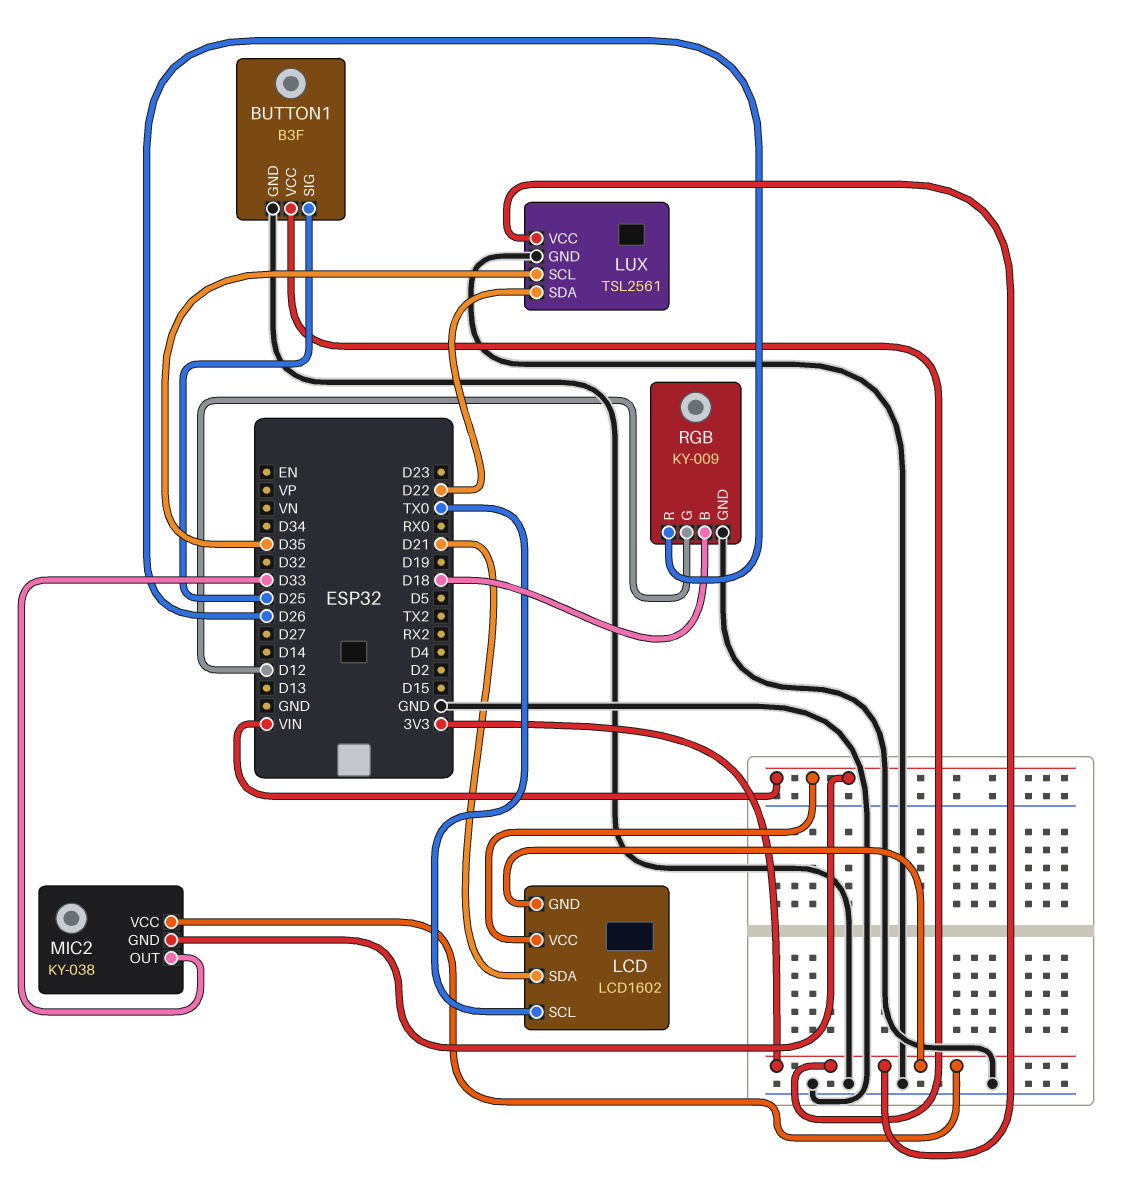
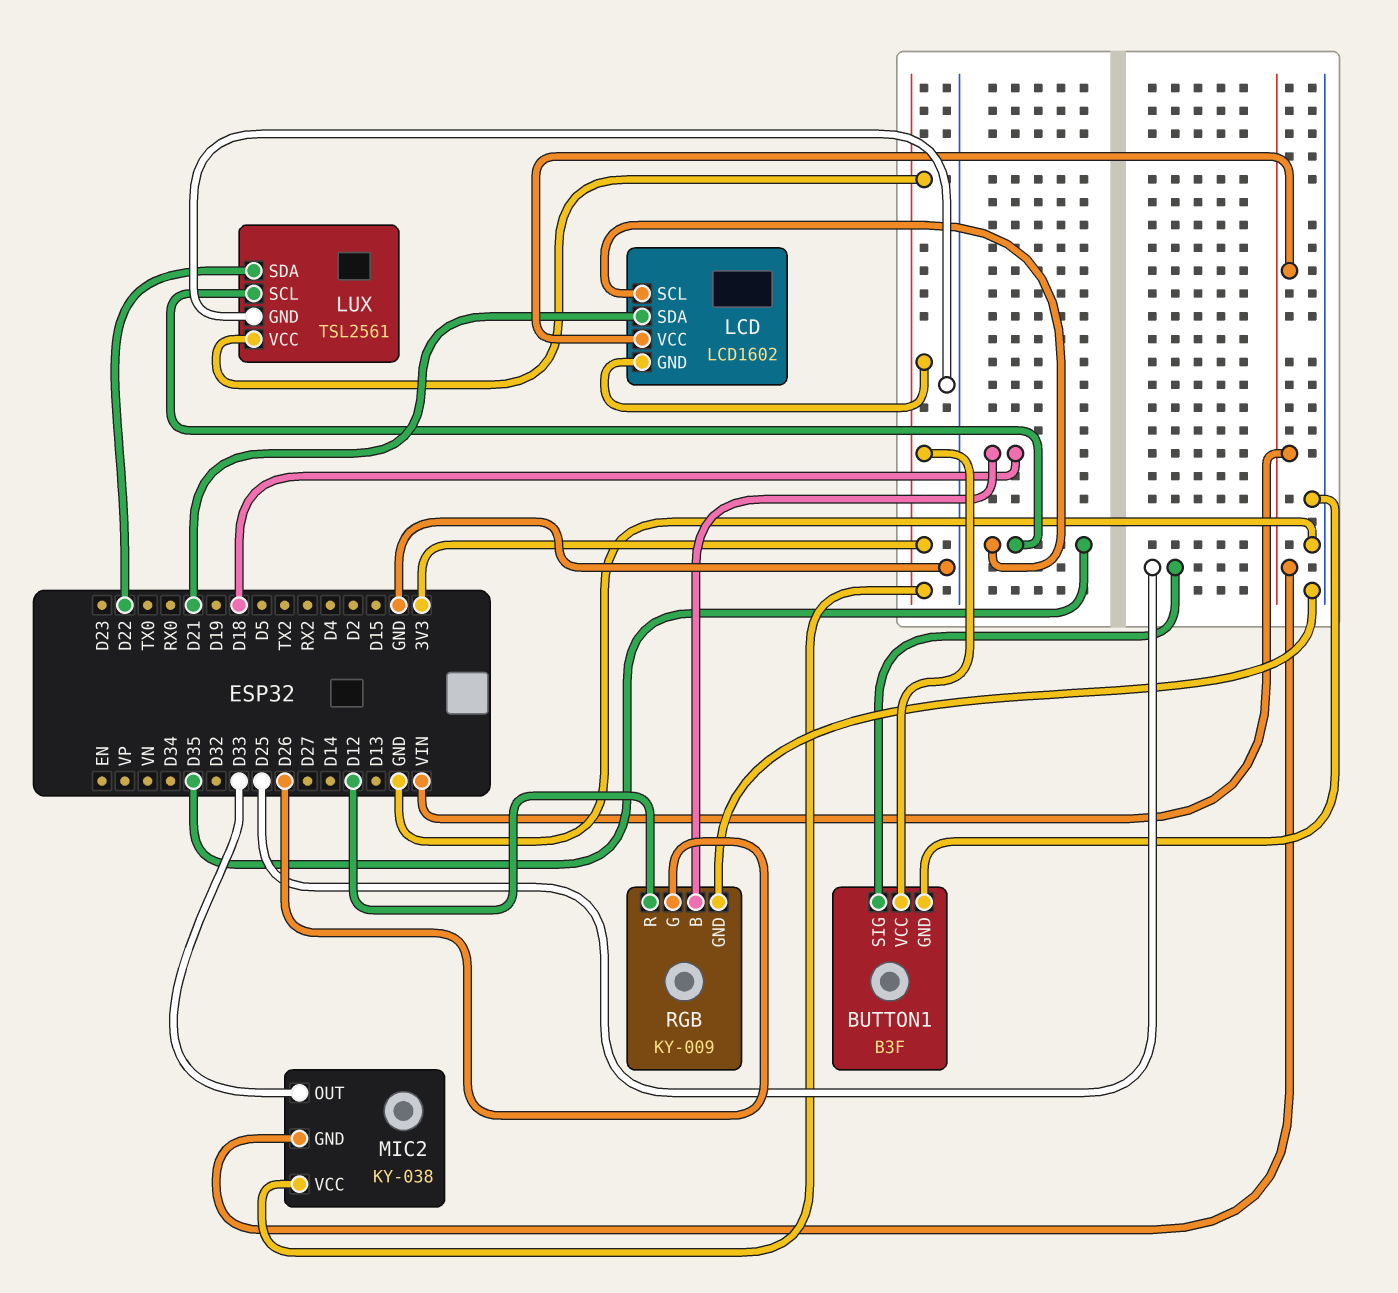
LCD pin SCL: TX0 -> D35
RGB pin G: D12 -> D26
RGB pin R: D26 -> D12

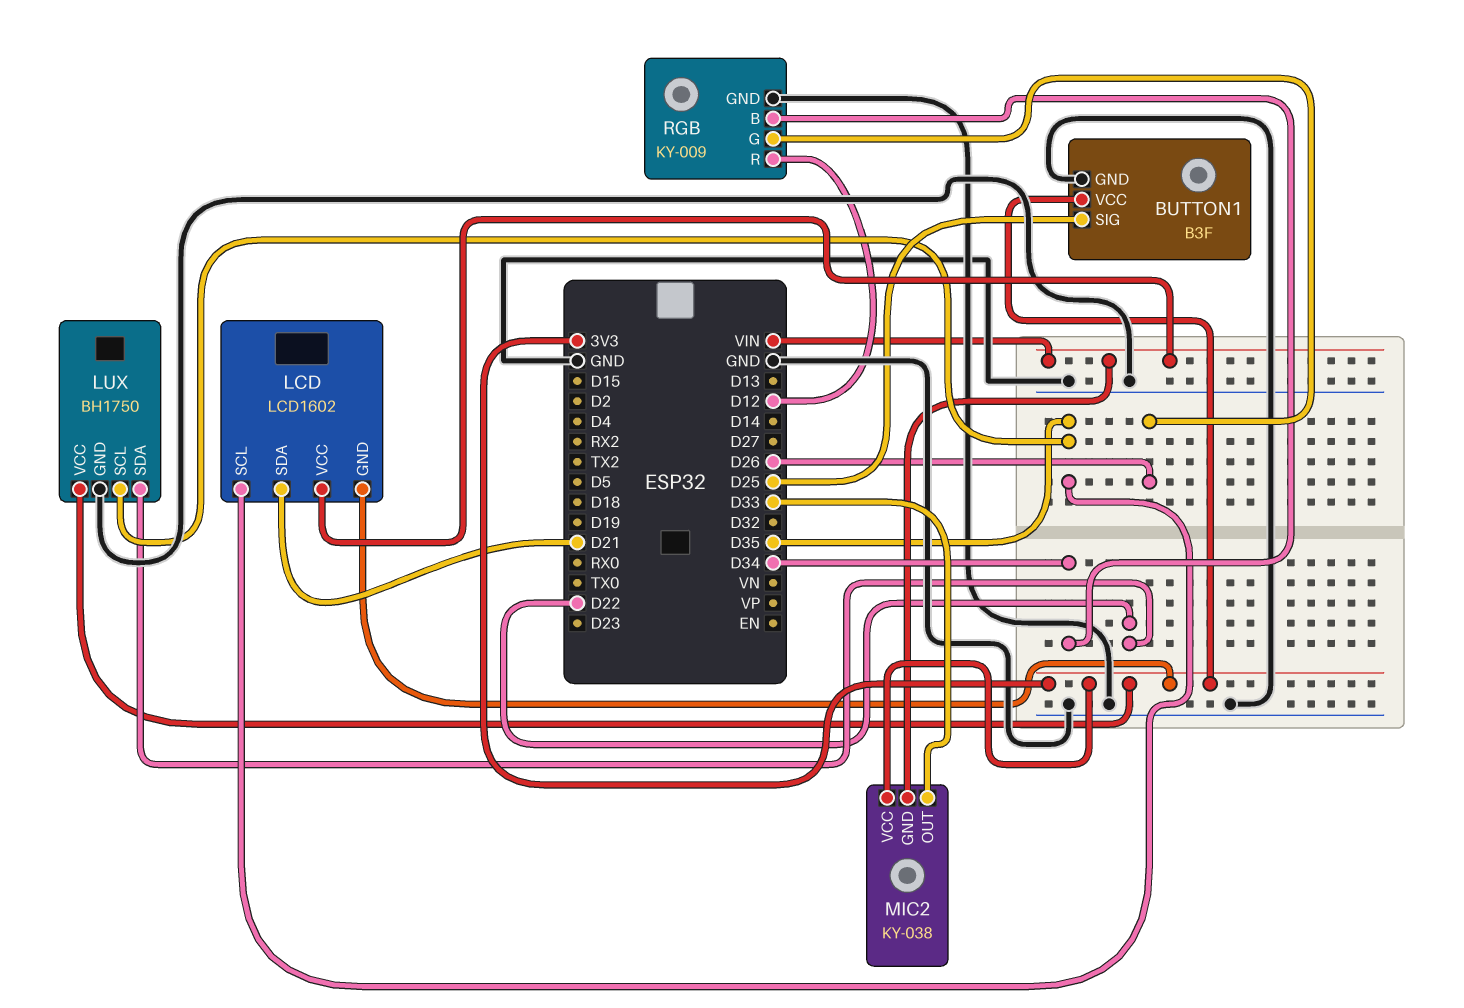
LUX: TSL2561 -> BH1750
RGB pin B: D18 -> D34

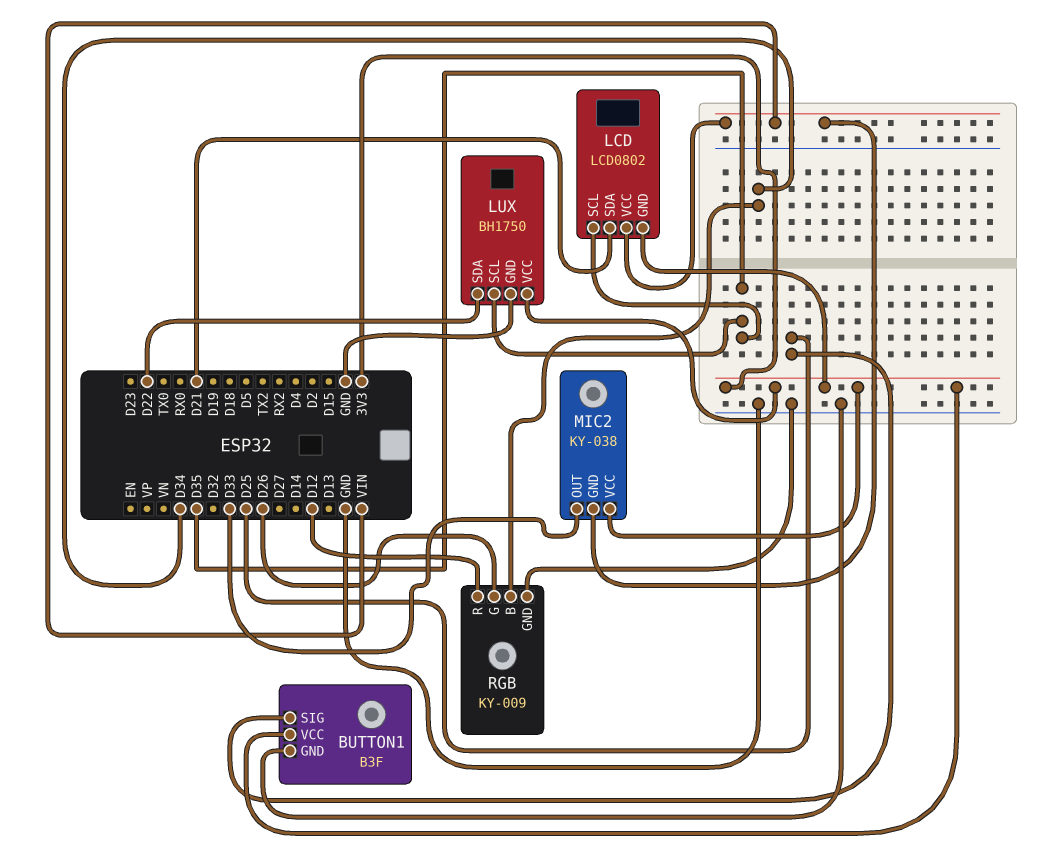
LCD: LCD1602 -> LCD0802

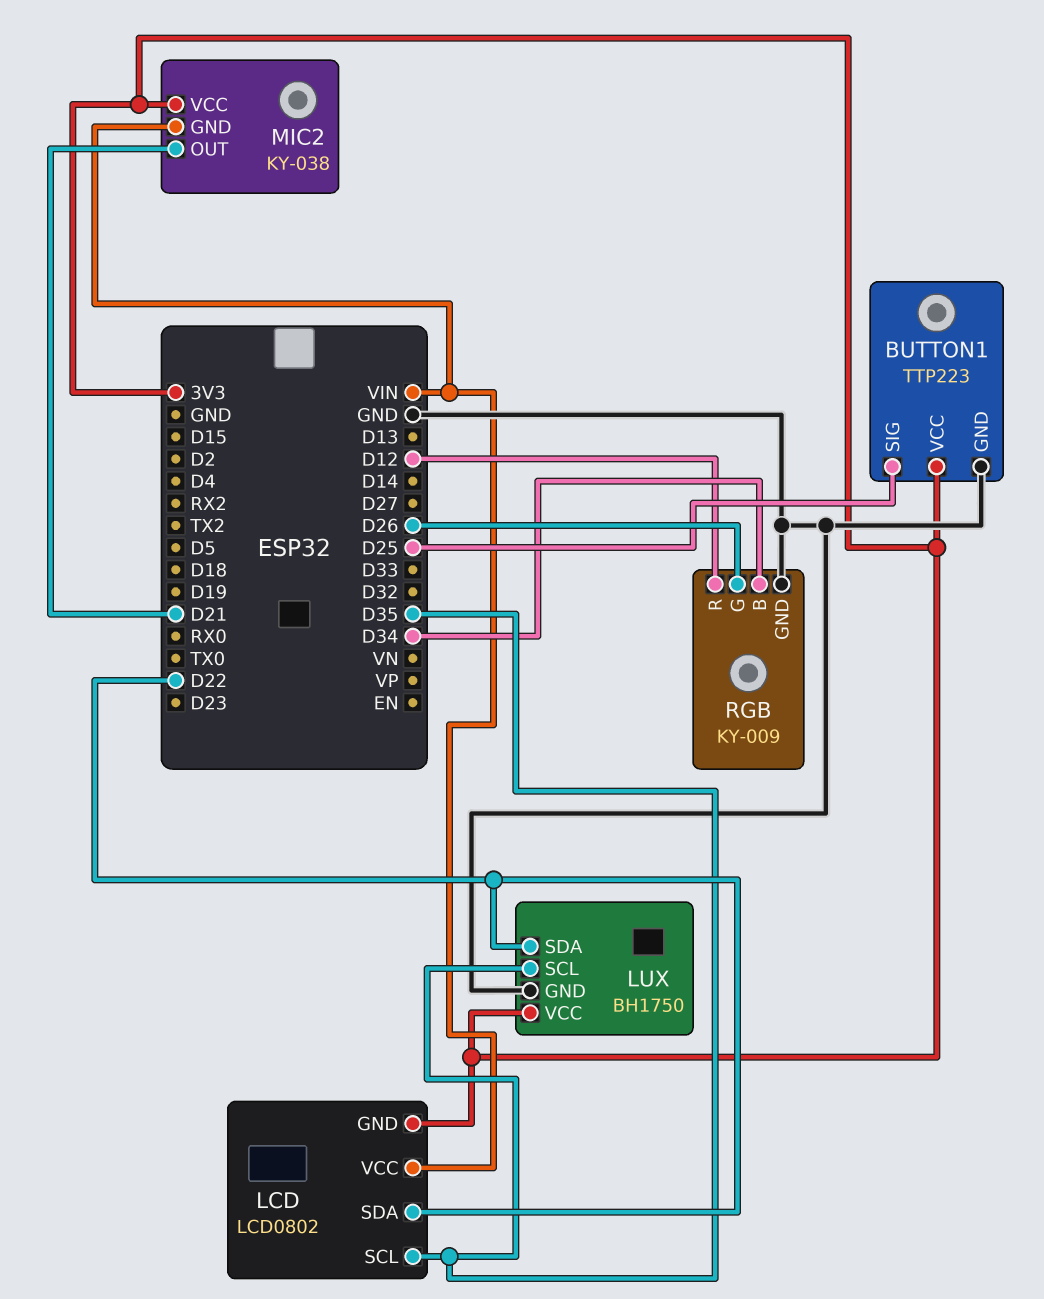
BUTTON1: B3F -> TTP223
LCD pin SDA: D21 -> D22
MIC2 pin OUT: D33 -> D21

